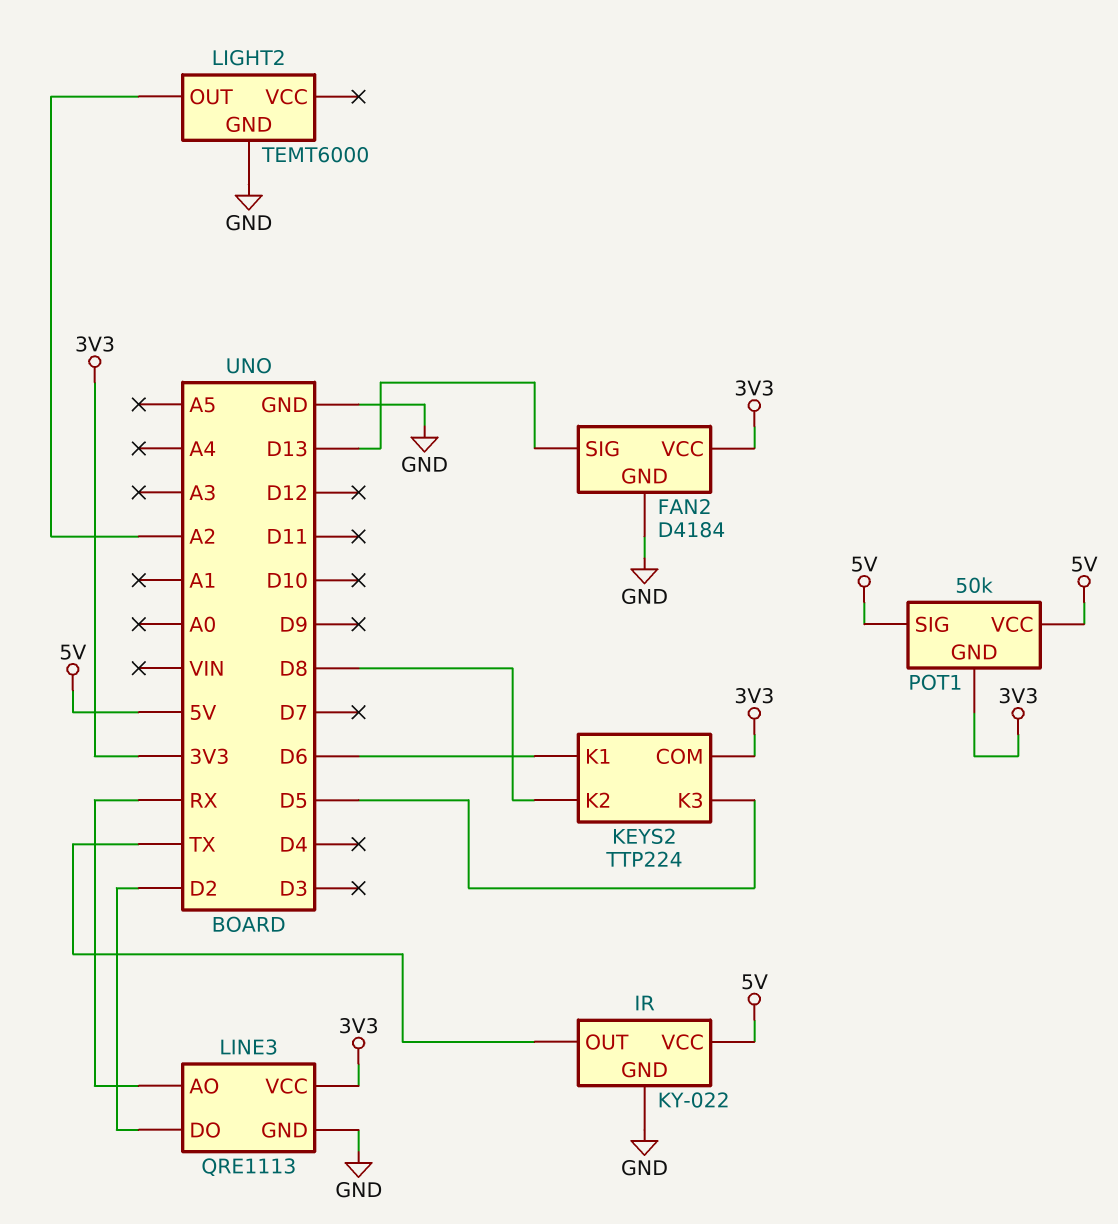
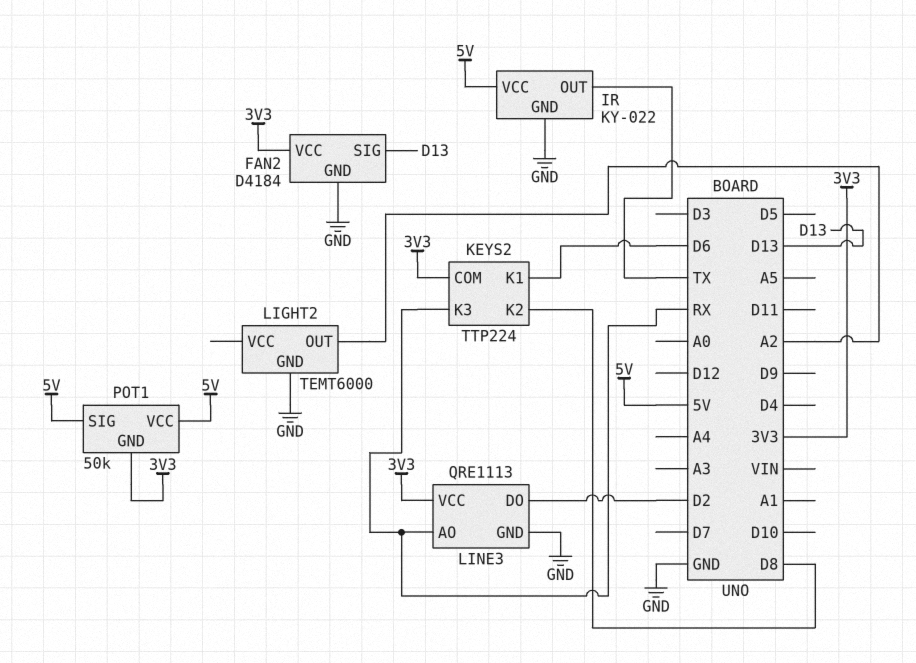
KEYS2 pin K3: D5 -> RX

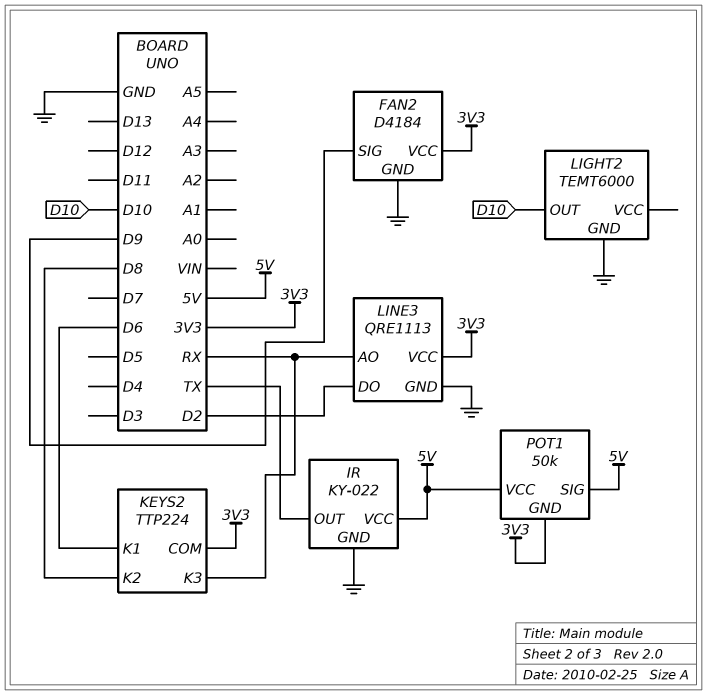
FAN2 pin SIG: D13 -> D9
LIGHT2 pin OUT: A2 -> D10

